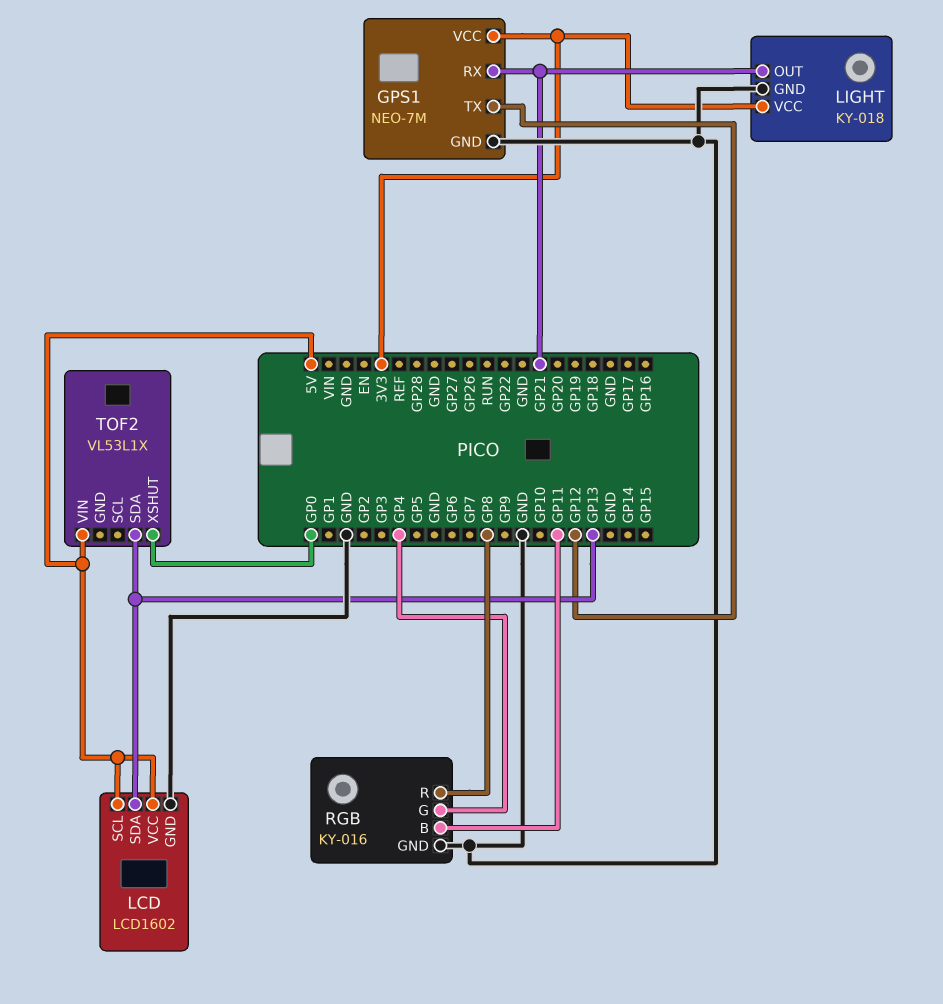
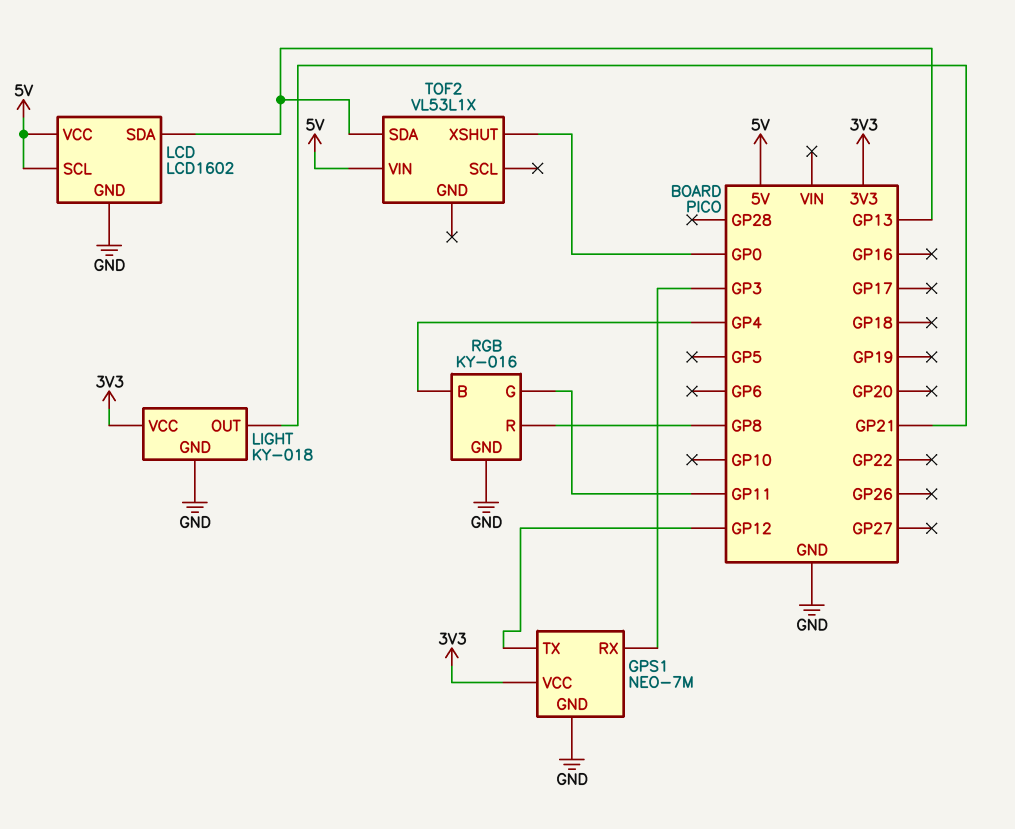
GPS1 pin RX: GP21 -> GP3
RGB pin B: GP11 -> GP4
RGB pin G: GP4 -> GP11

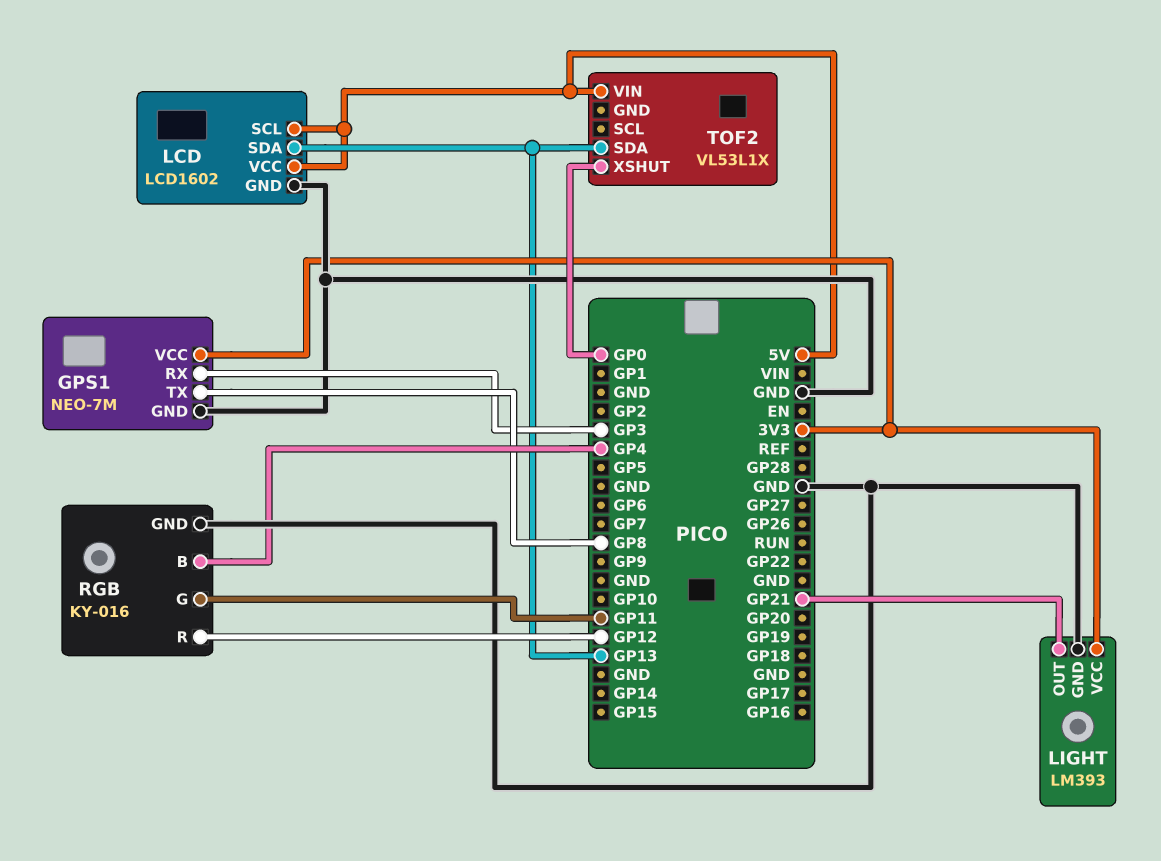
GPS1 pin TX: GP12 -> GP8
LIGHT: KY-018 -> LM393
RGB pin R: GP8 -> GP12

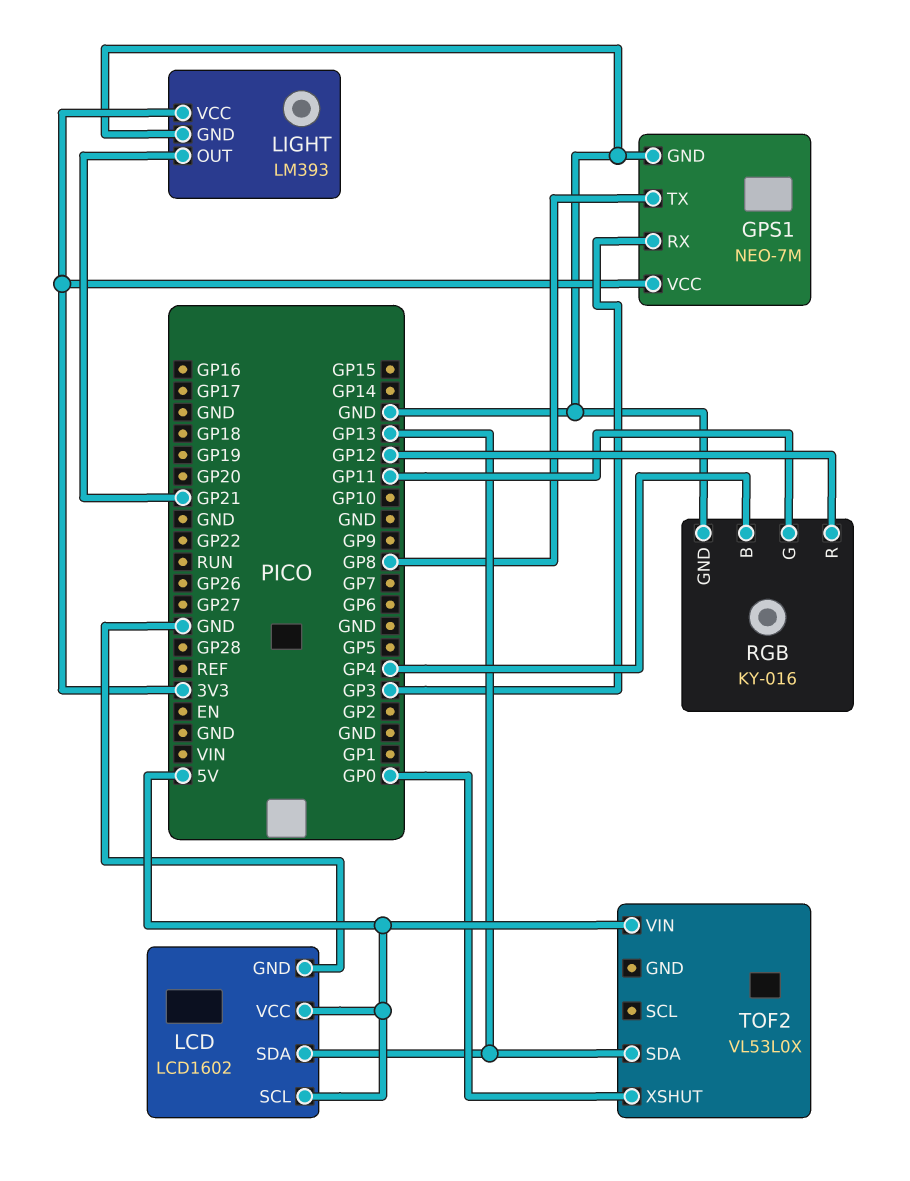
TOF2: VL53L1X -> VL53L0X

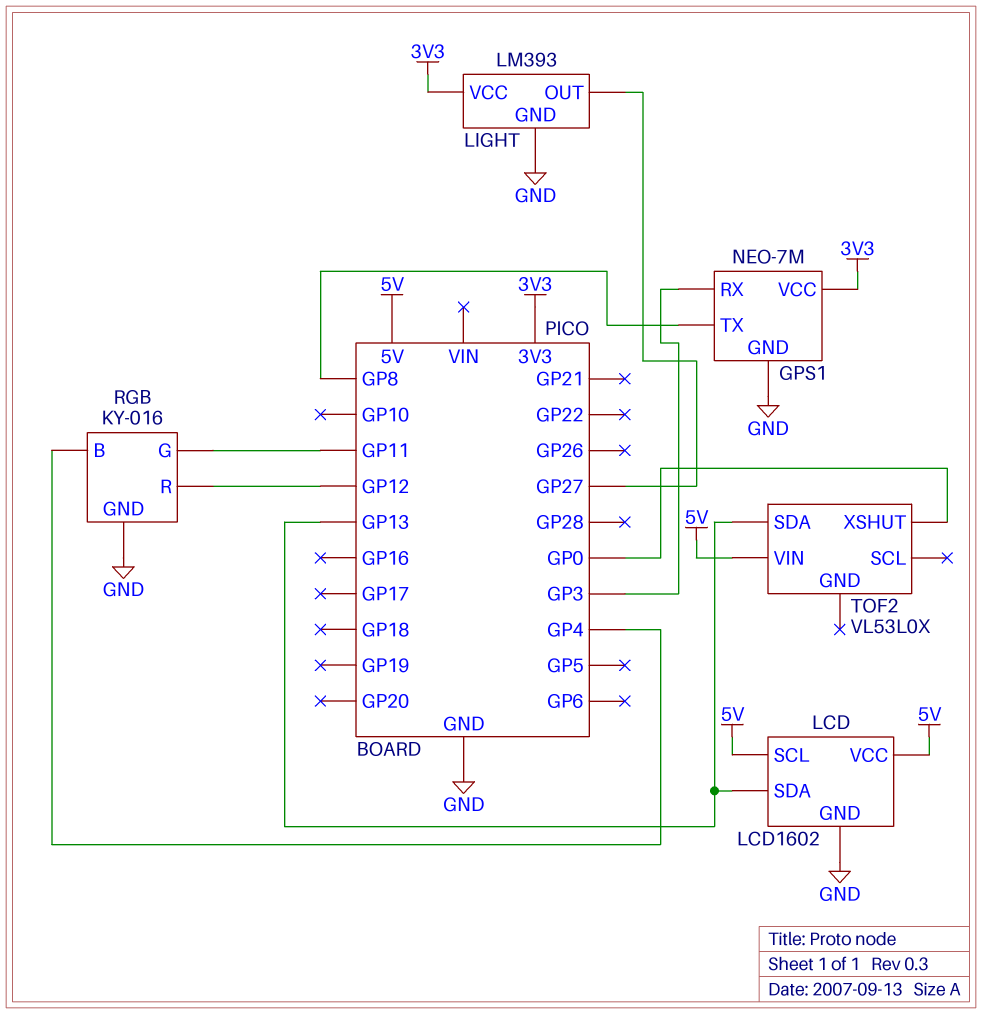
LIGHT pin OUT: GP21 -> GP27

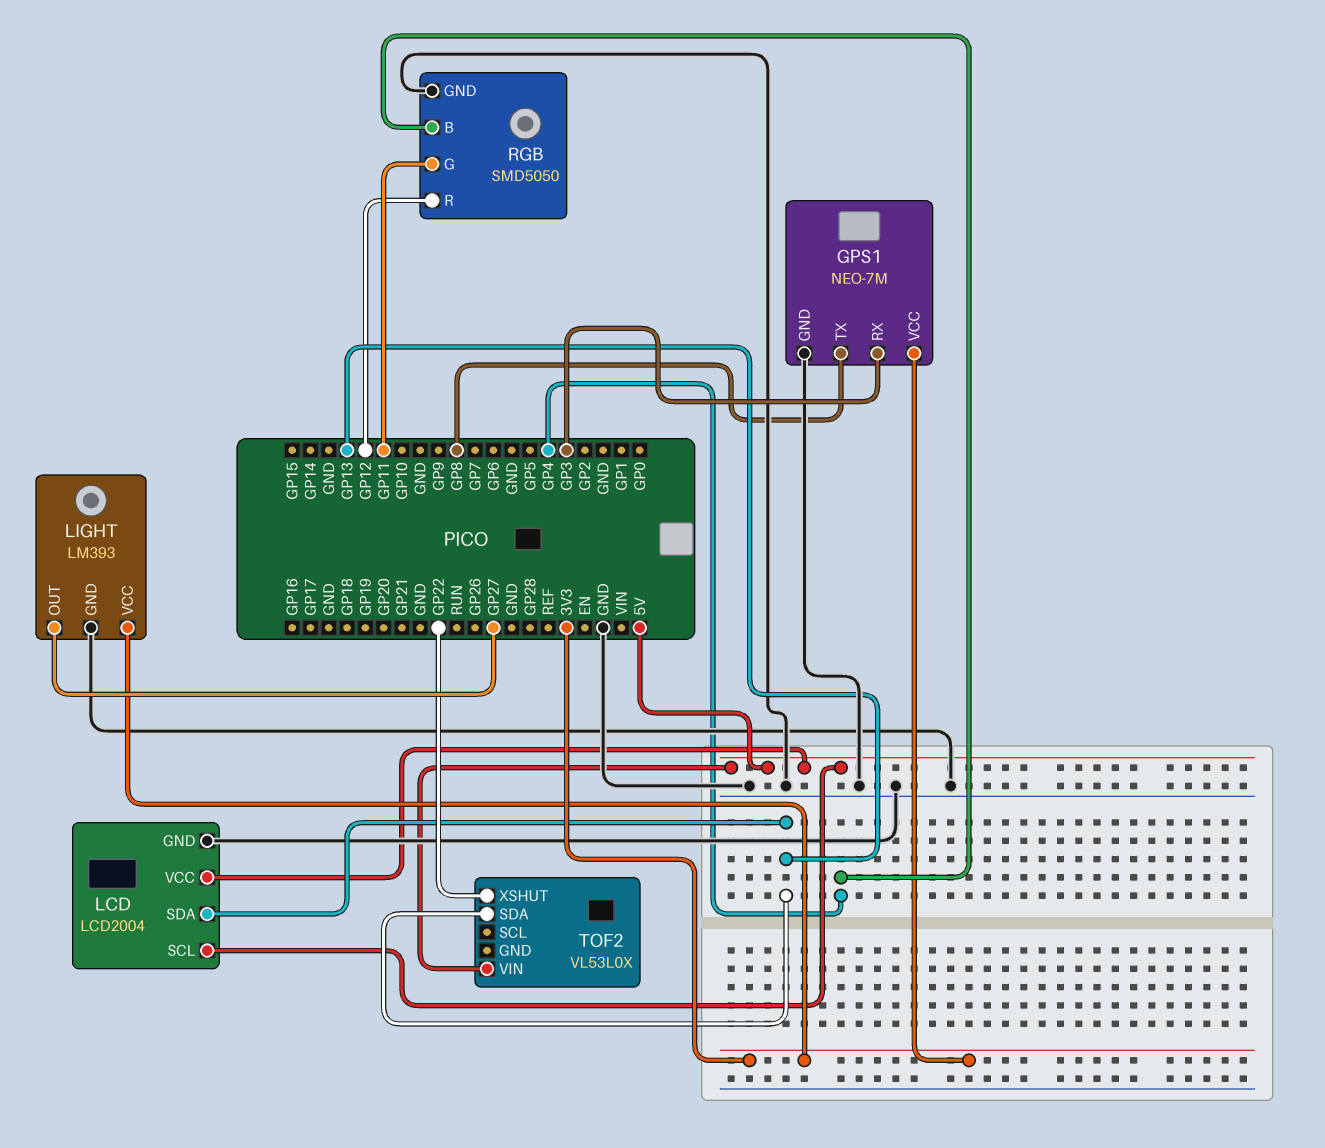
LCD: LCD1602 -> LCD2004
RGB: KY-016 -> SMD5050
TOF2 pin XSHUT: GP0 -> GP22

